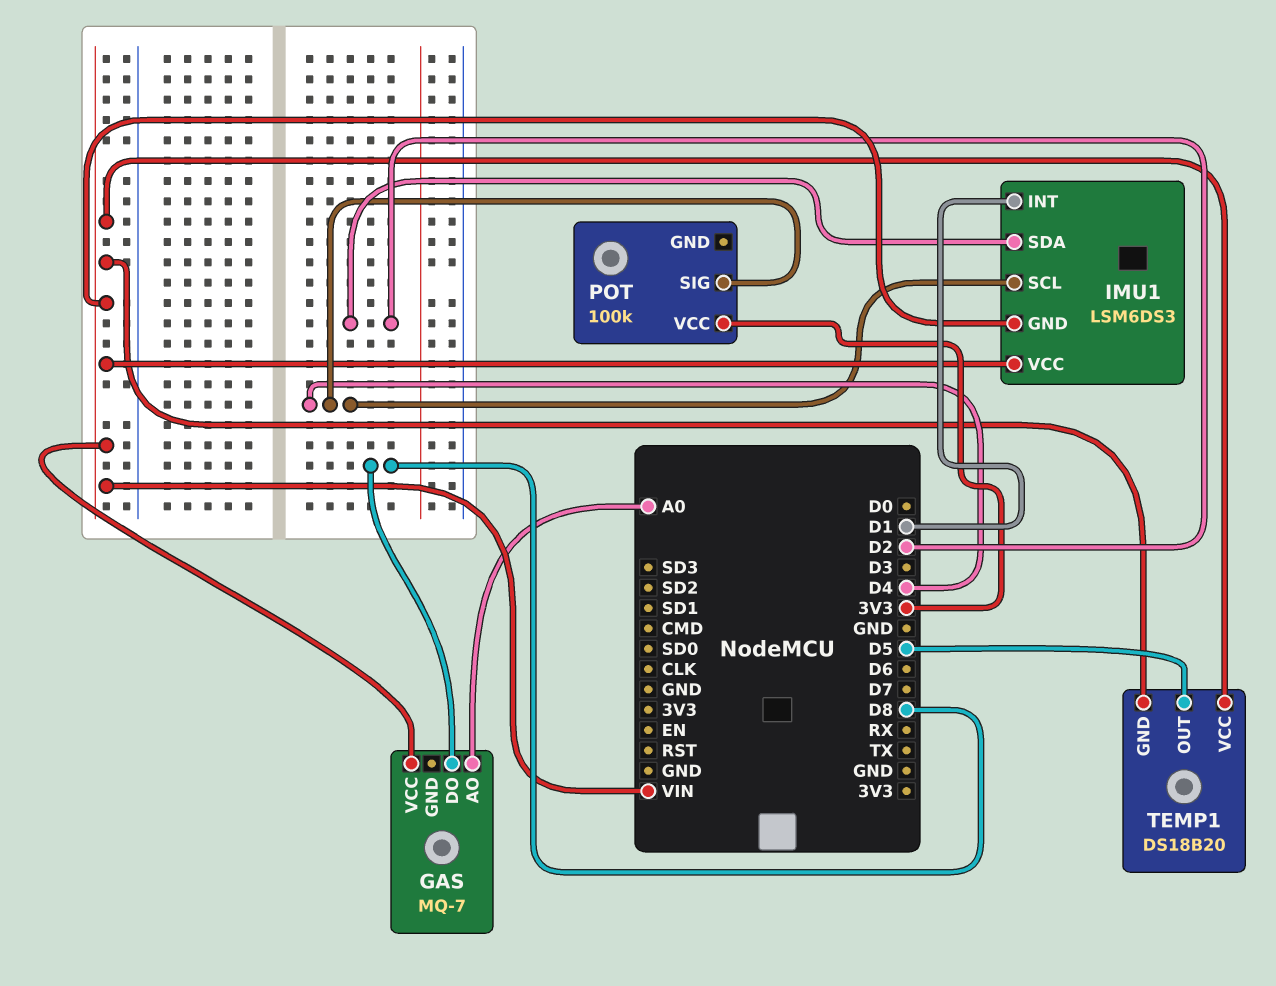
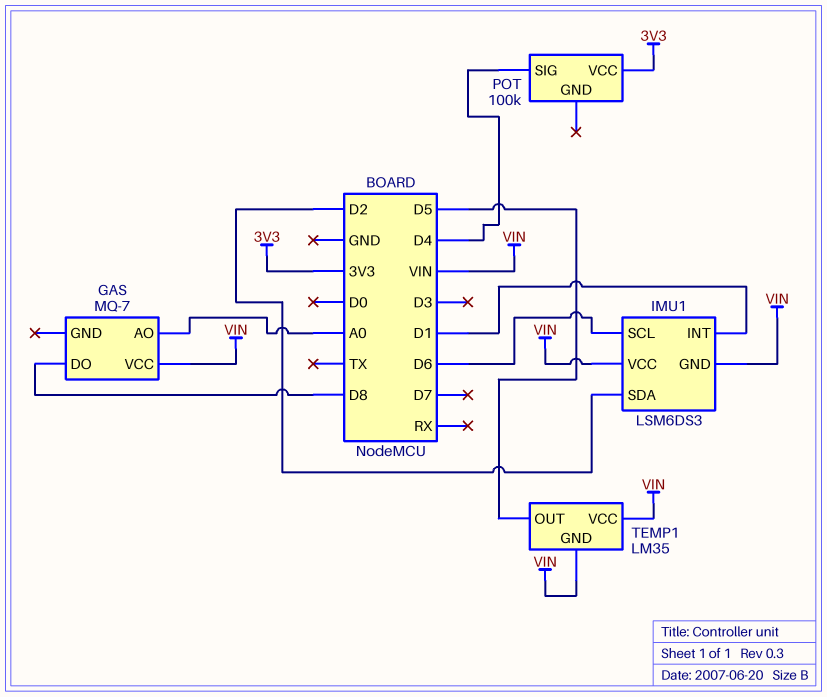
IMU1 pin SCL: D4 -> D6
TEMP1: DS18B20 -> LM35

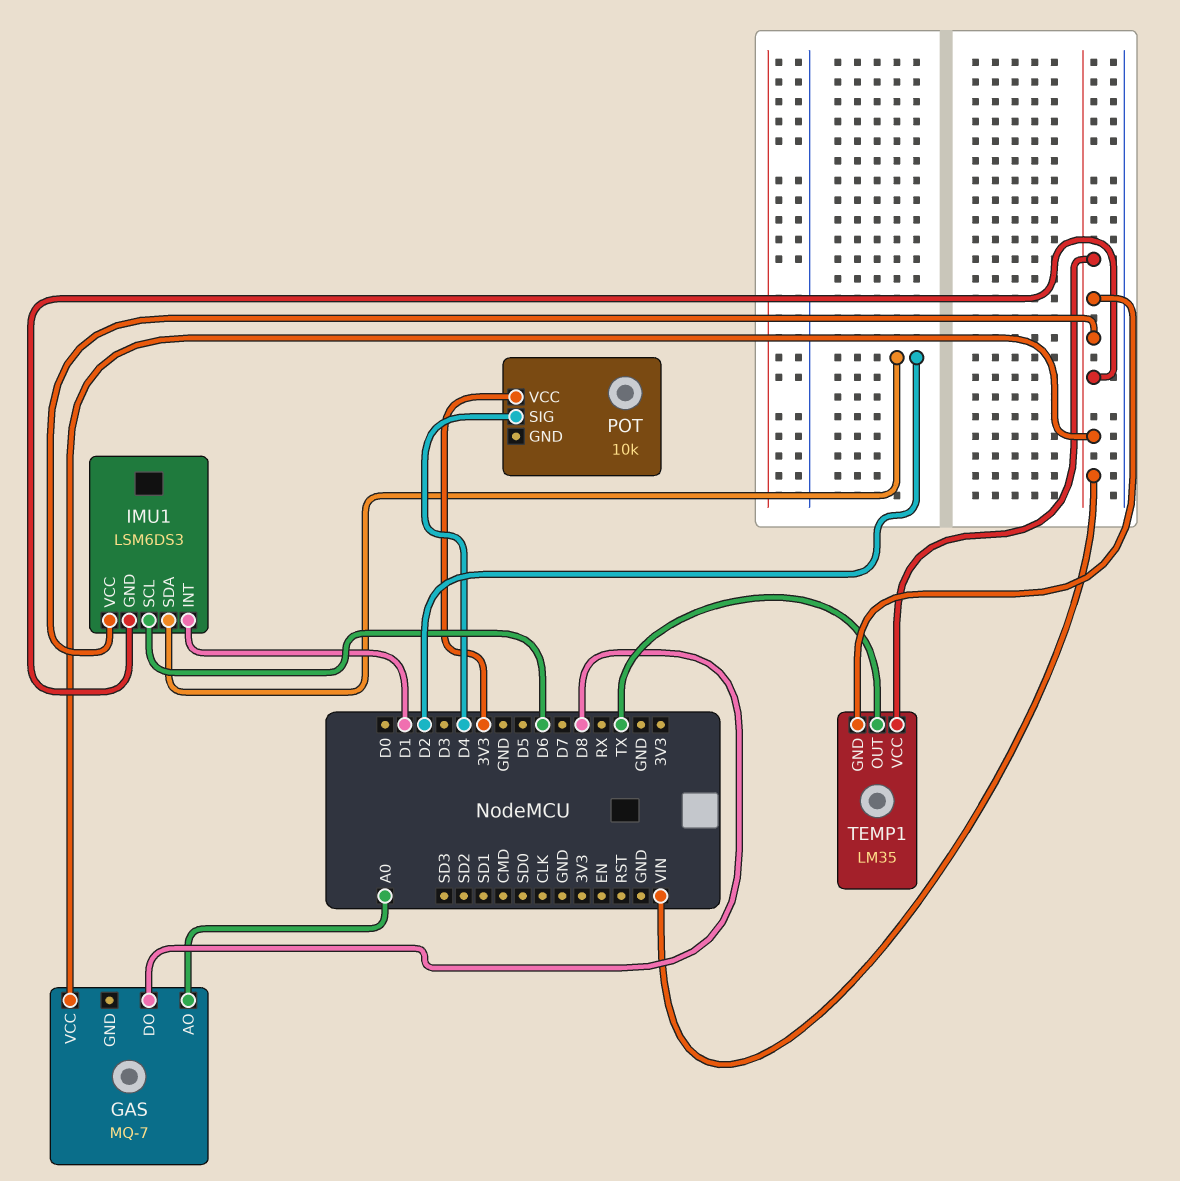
POT: 100k -> 10k
TEMP1 pin OUT: D5 -> TX

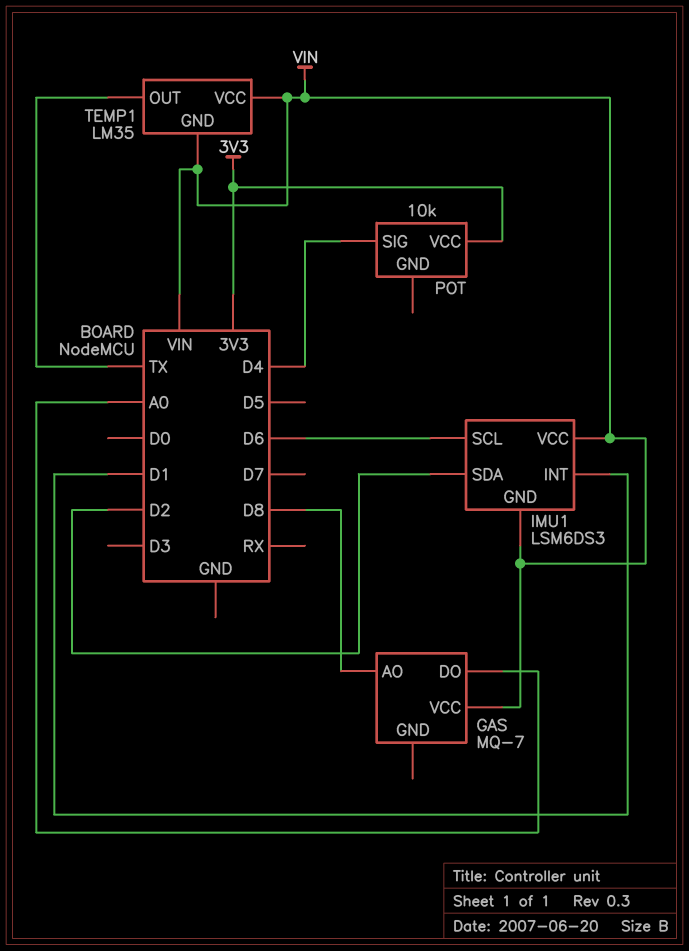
GAS pin AO: A0 -> D8
GAS pin DO: D8 -> A0

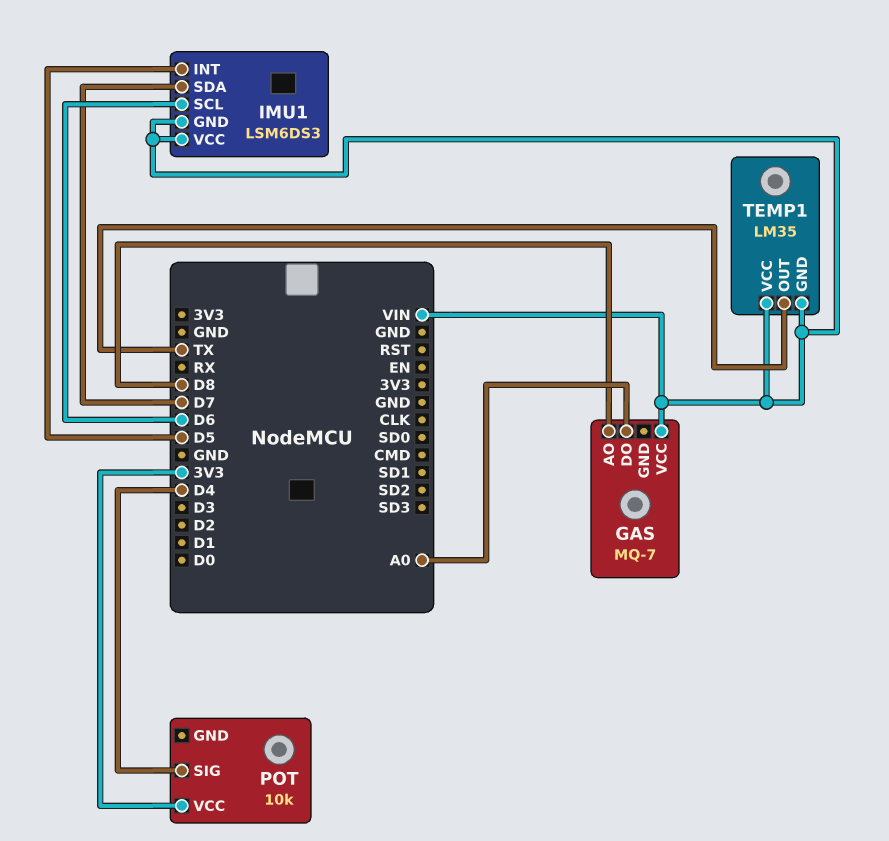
IMU1 pin INT: D1 -> D5
IMU1 pin SDA: D2 -> D7

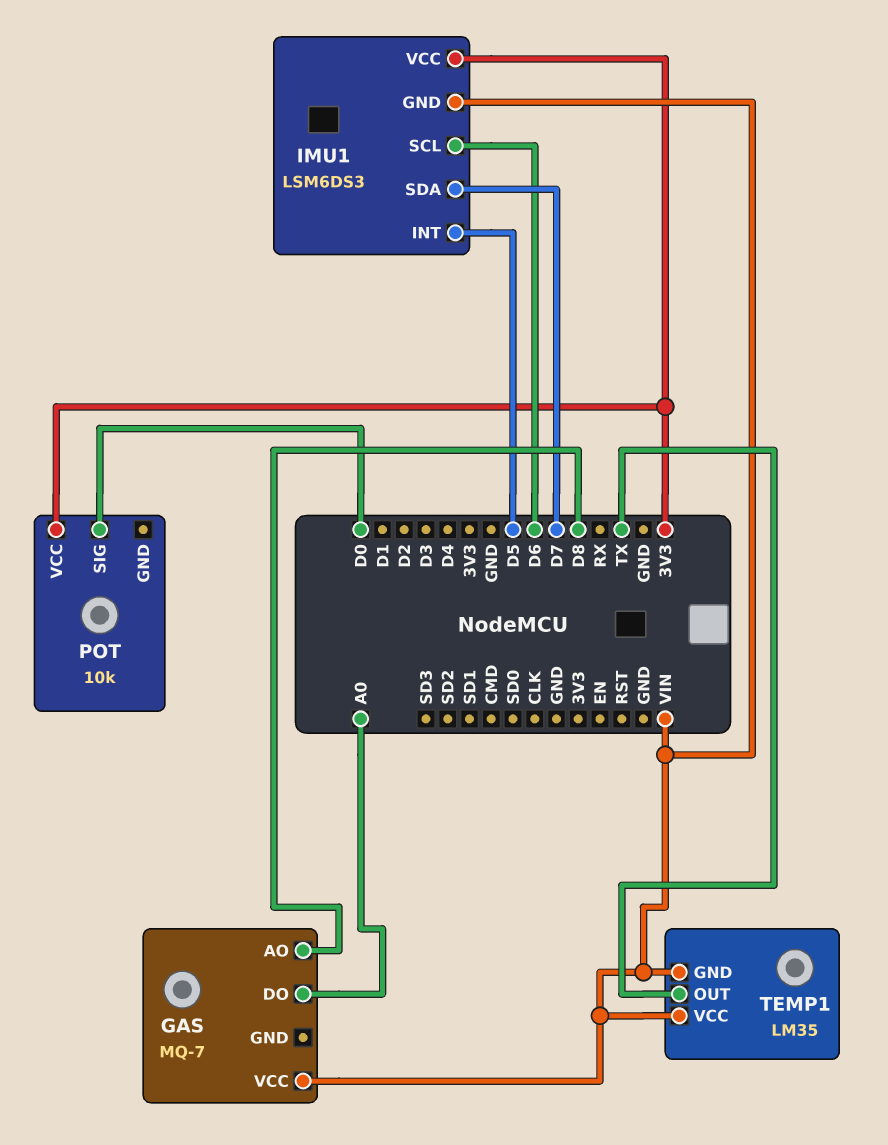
IMU1 pin VCC: VIN -> 3V3
POT pin SIG: D4 -> D0

